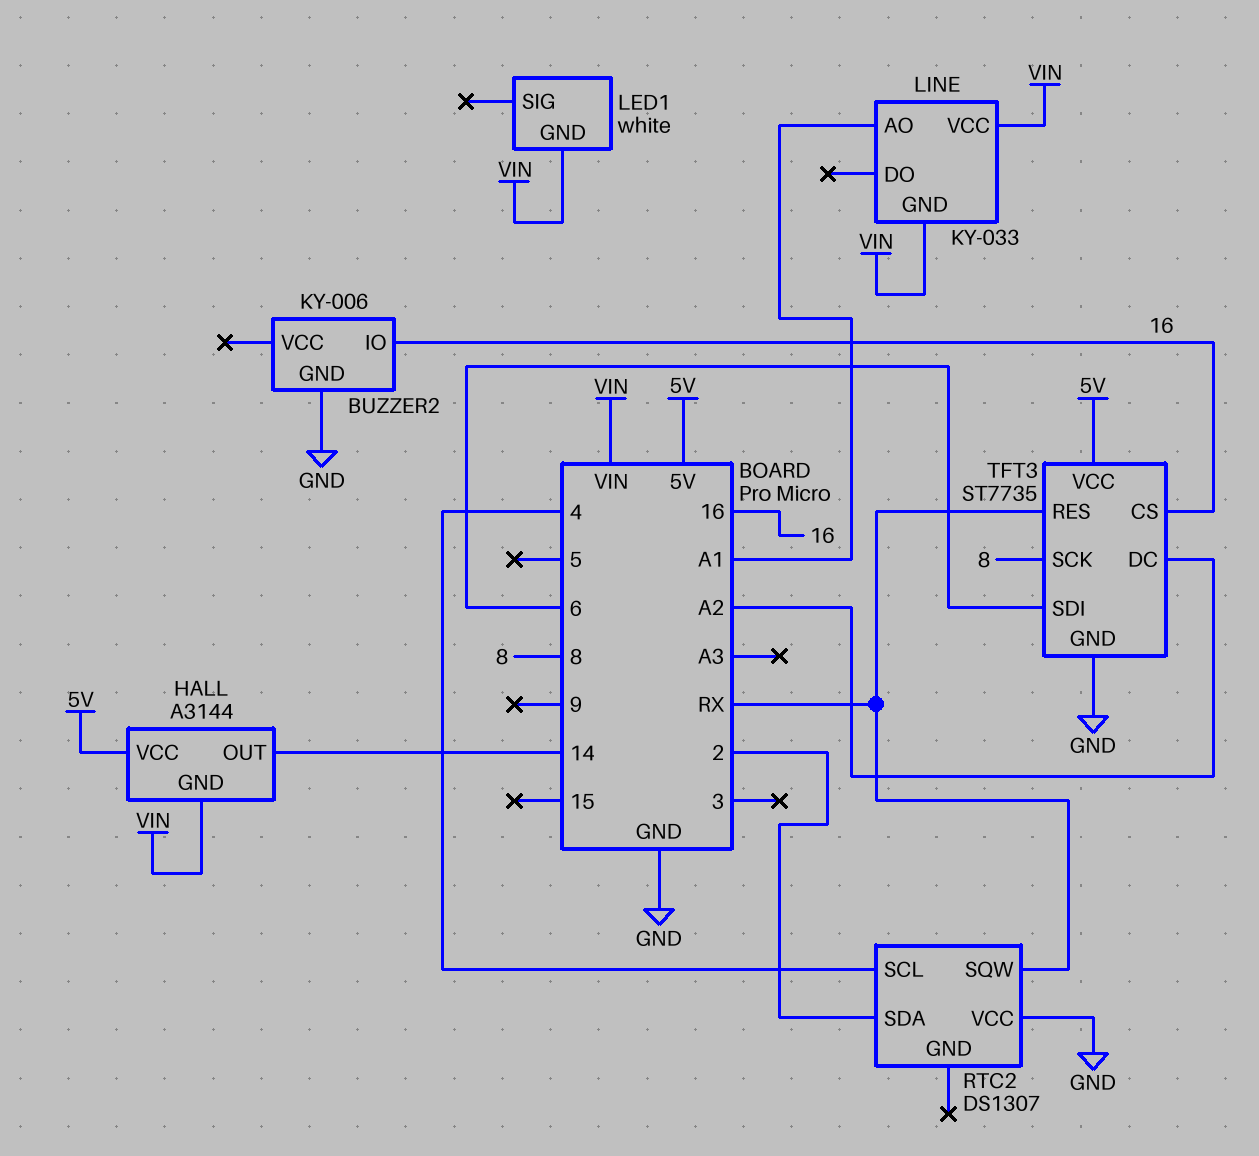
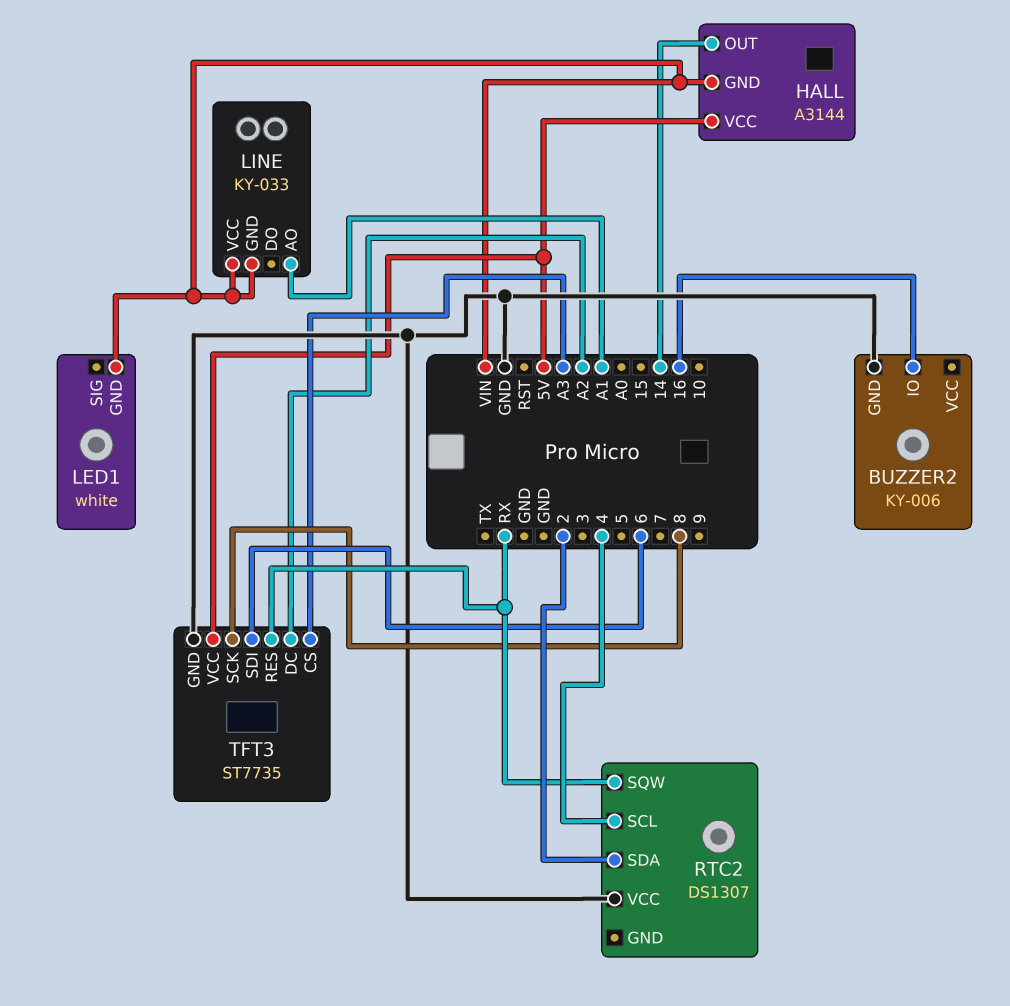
TFT3 pin CS: 16 -> A3

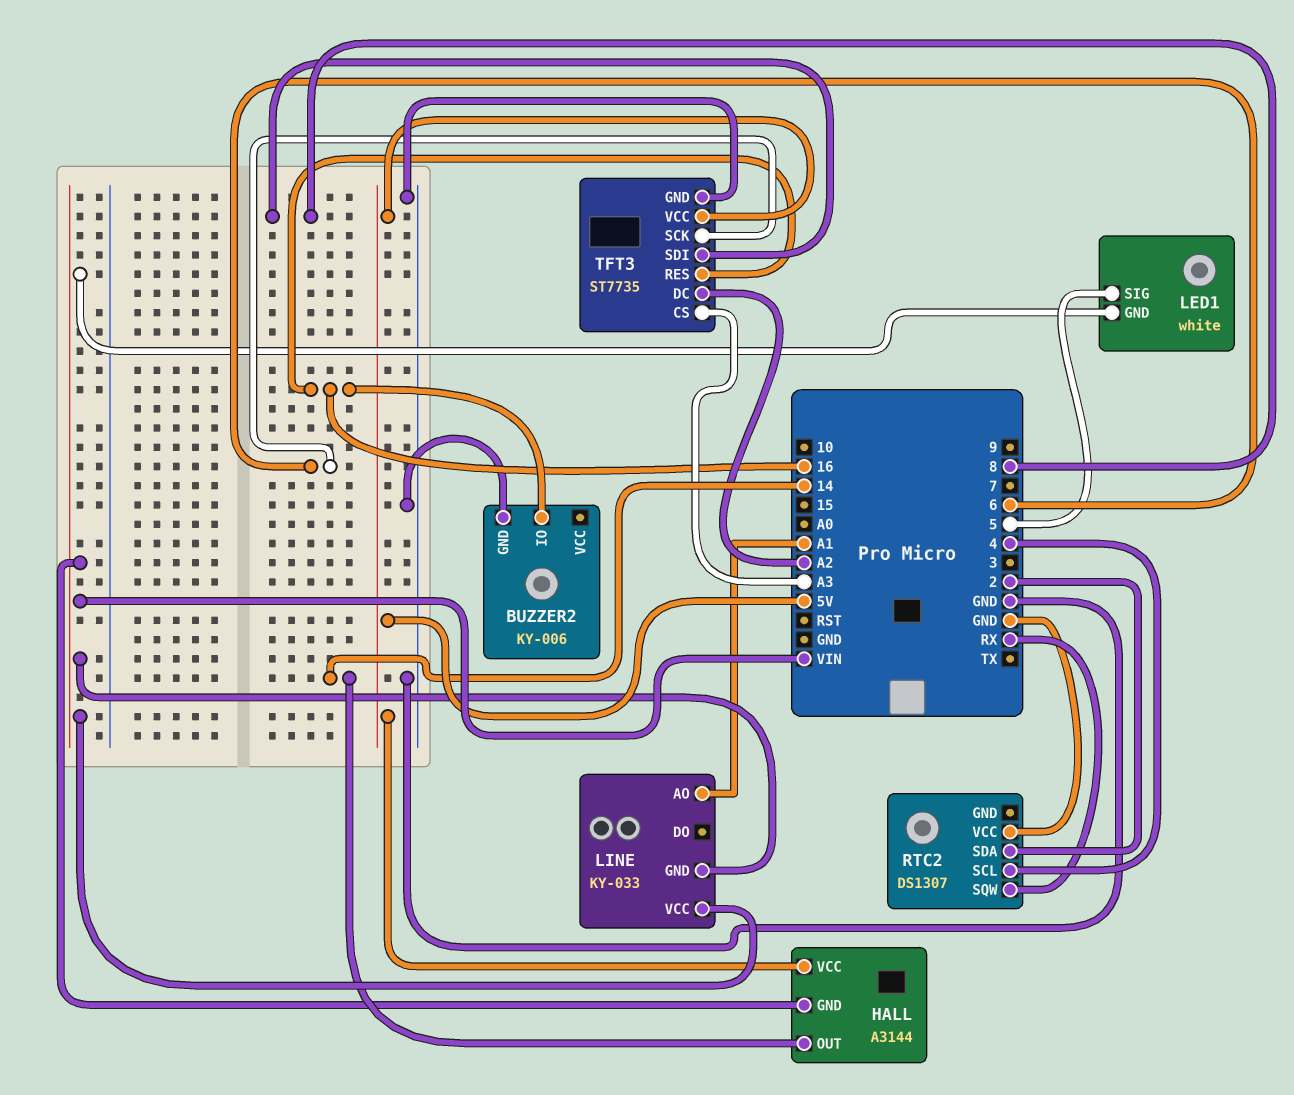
LED1 pin SIG: none -> 5
TFT3 pin RES: RX -> 16
TFT3 pin SCK: 8 -> 6
TFT3 pin SDI: 6 -> 8

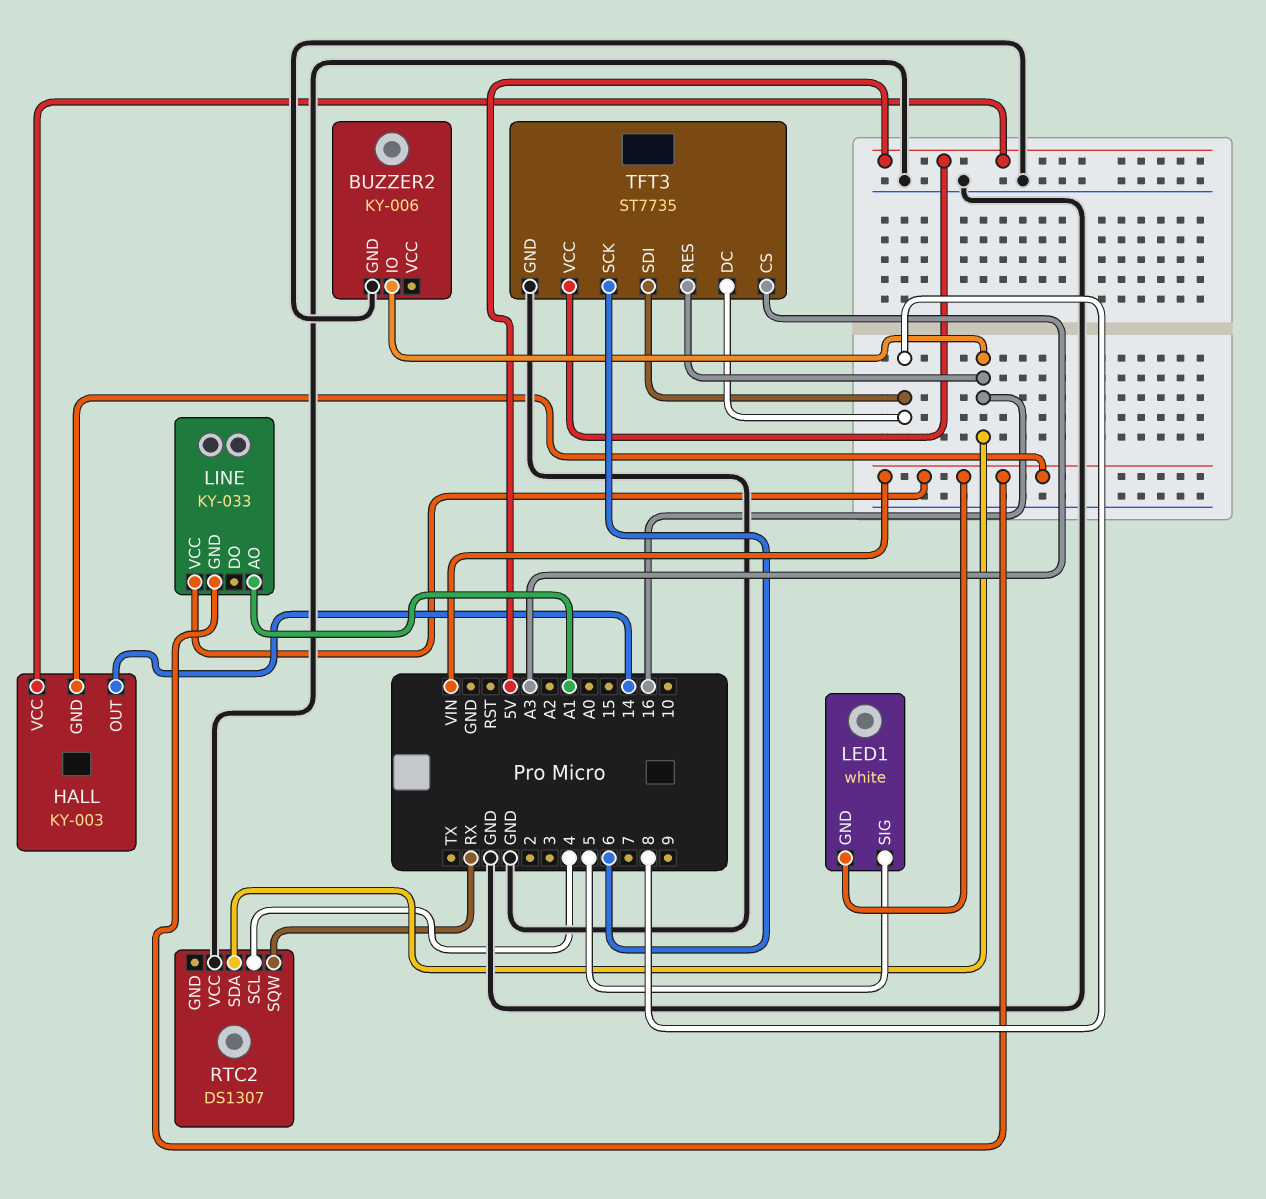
HALL: A3144 -> KY-003
RTC2 pin SDA: 2 -> 16
TFT3 pin DC: A2 -> 8

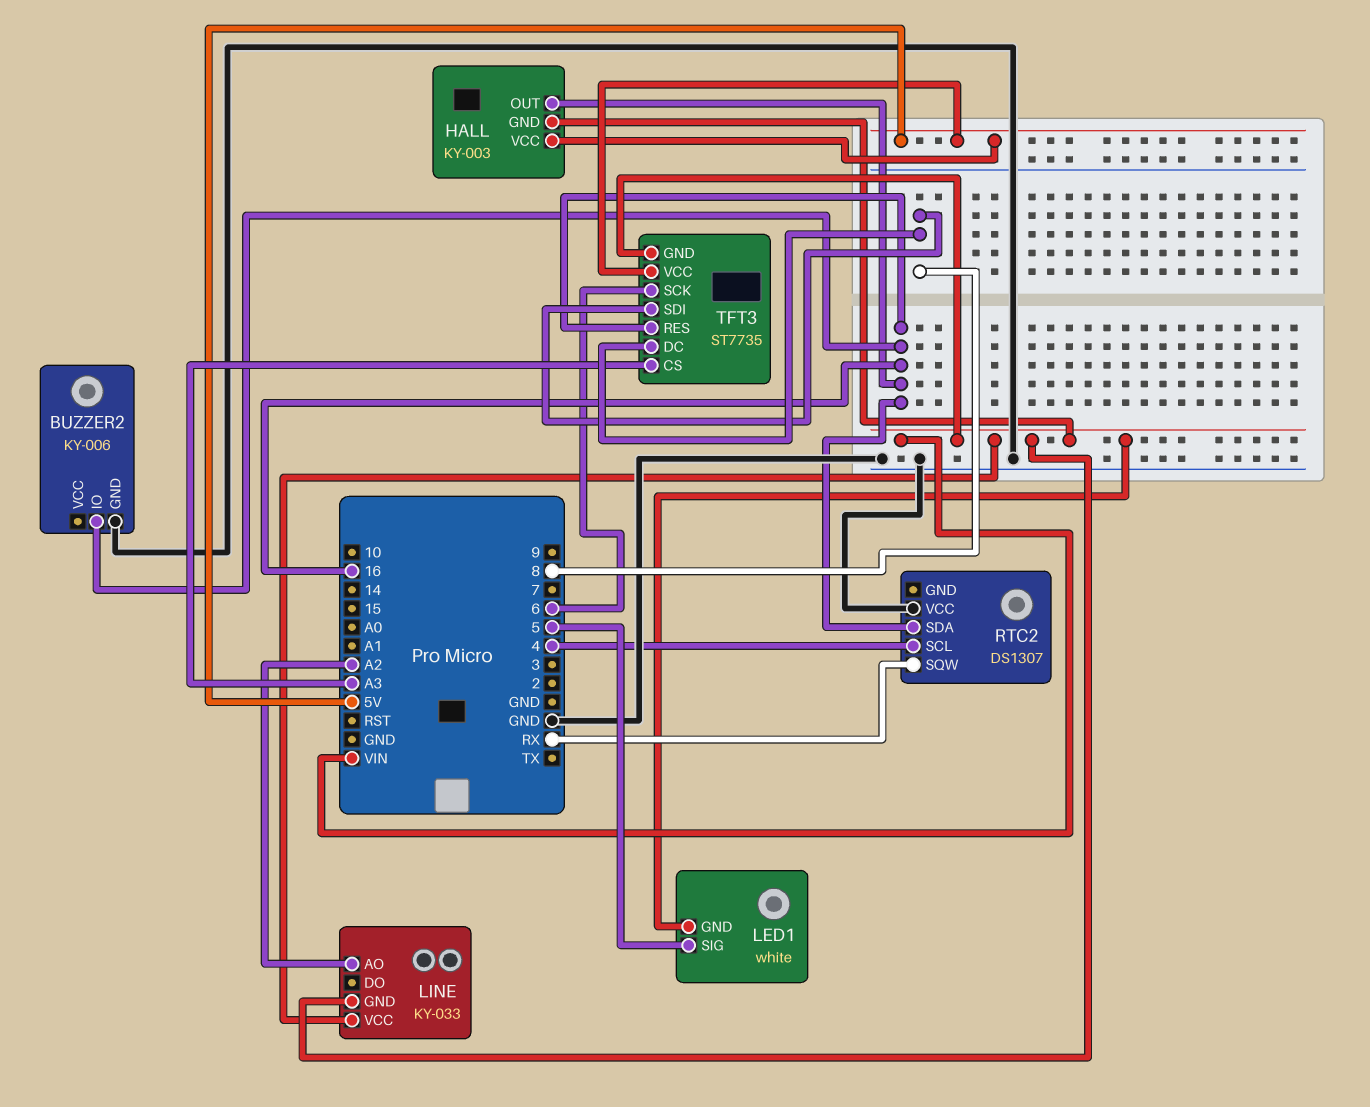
HALL pin OUT: 14 -> 16
LINE pin AO: A1 -> A2
TFT3 pin GND: GND -> VIN

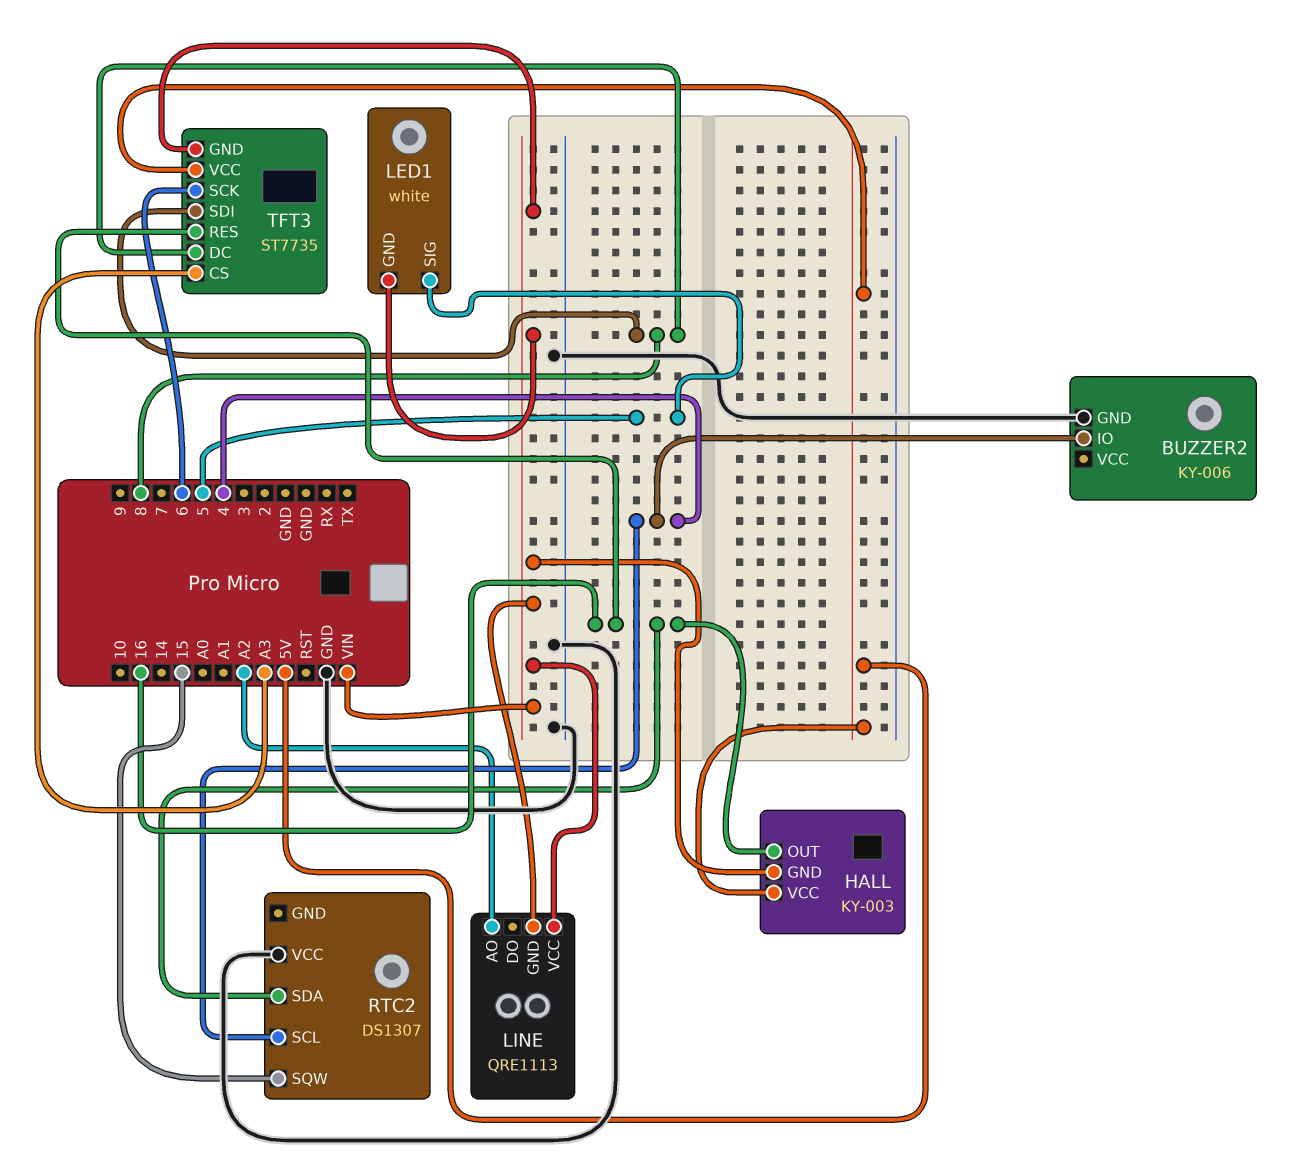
BUZZER2 pin IO: 16 -> 4
LINE: KY-033 -> QRE1113
RTC2 pin SQW: RX -> 15

